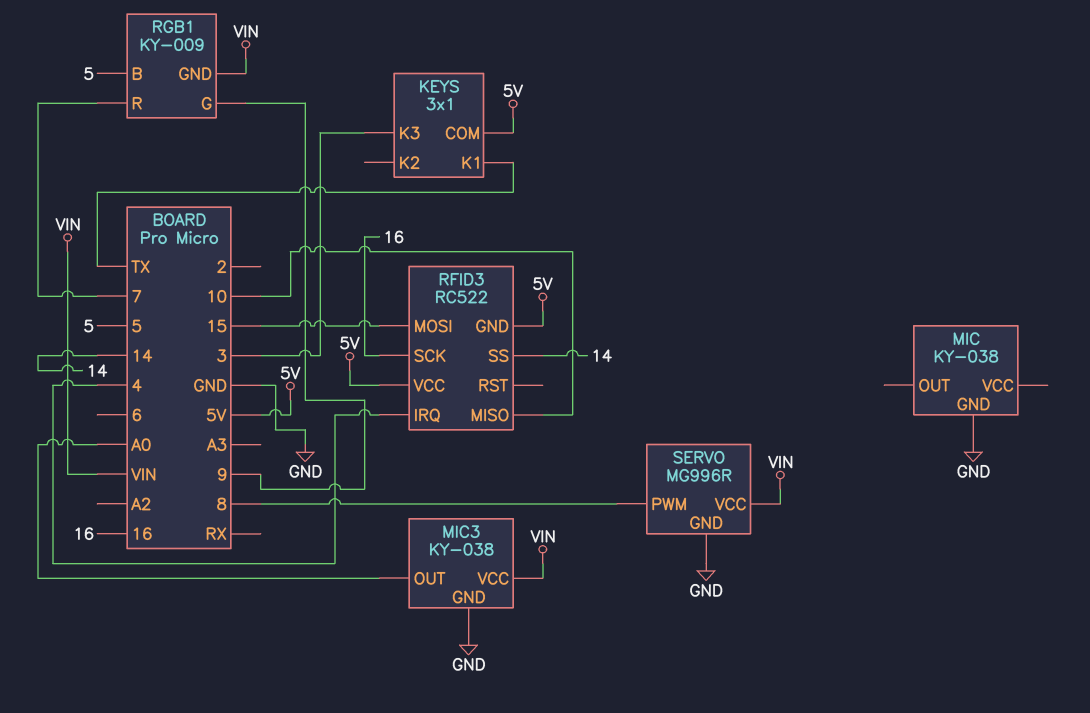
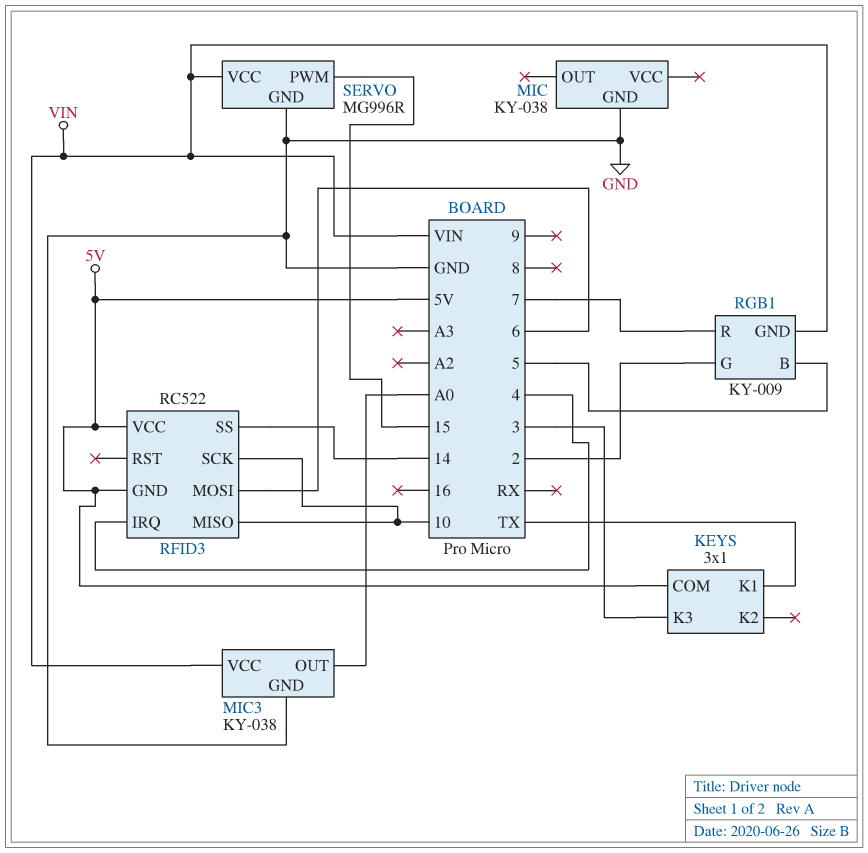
RFID3 pin MOSI: 15 -> 6
RFID3 pin SCK: 16 -> 10
RGB1 pin G: 9 -> 2
SERVO pin PWM: 8 -> 15

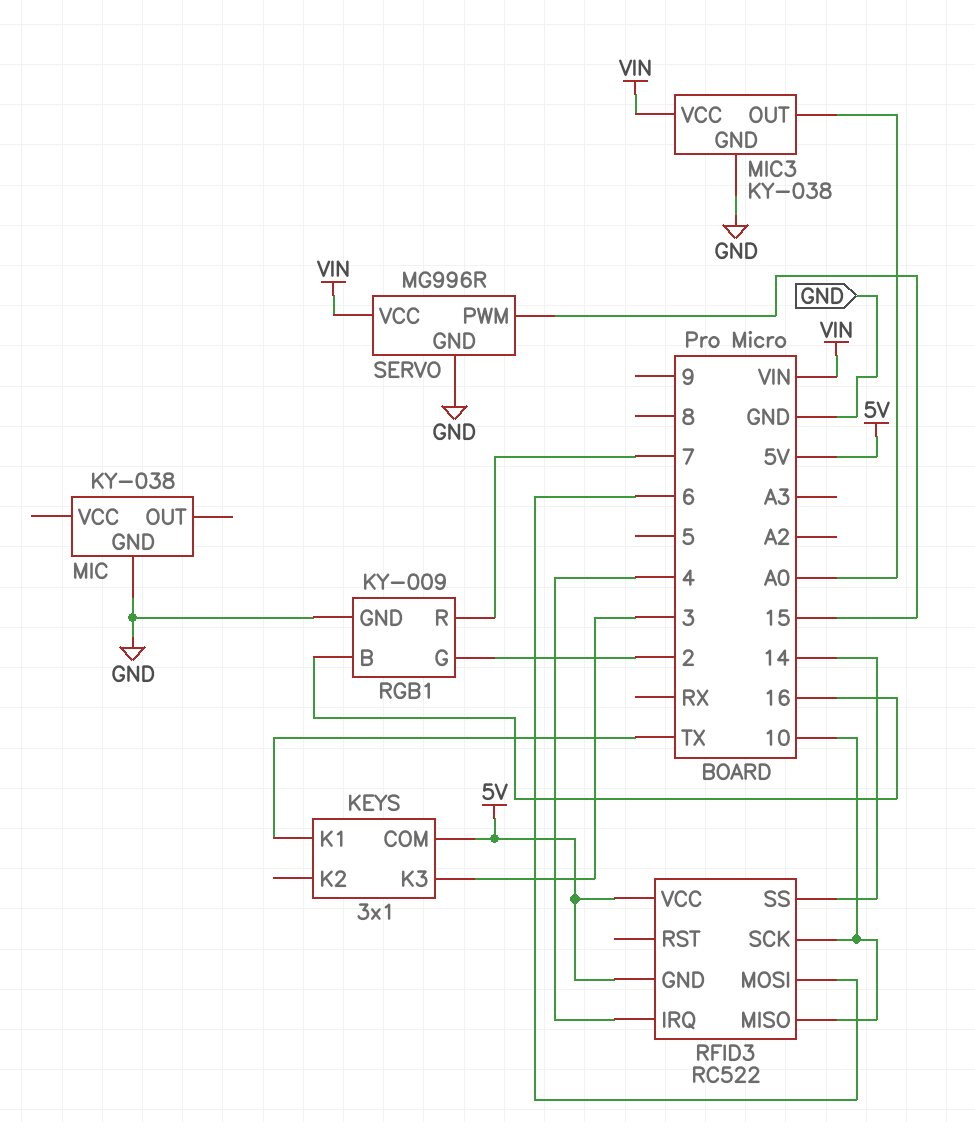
RGB1 pin B: 5 -> 16
RGB1 pin GND: VIN -> GND

